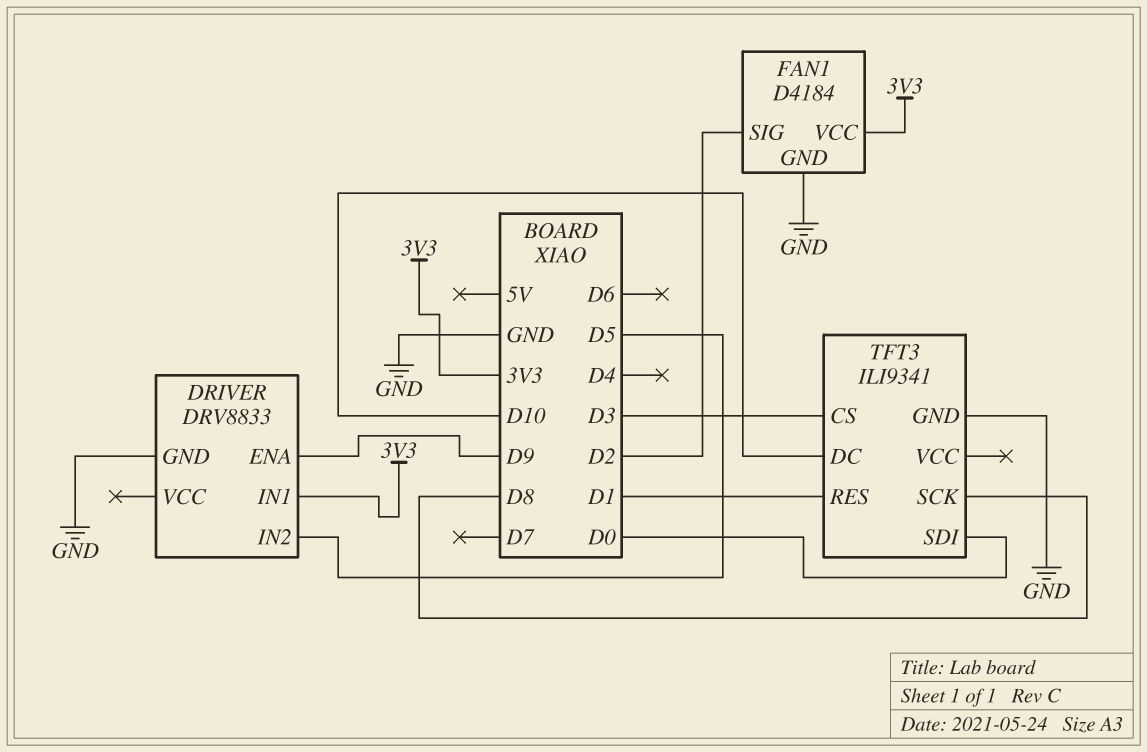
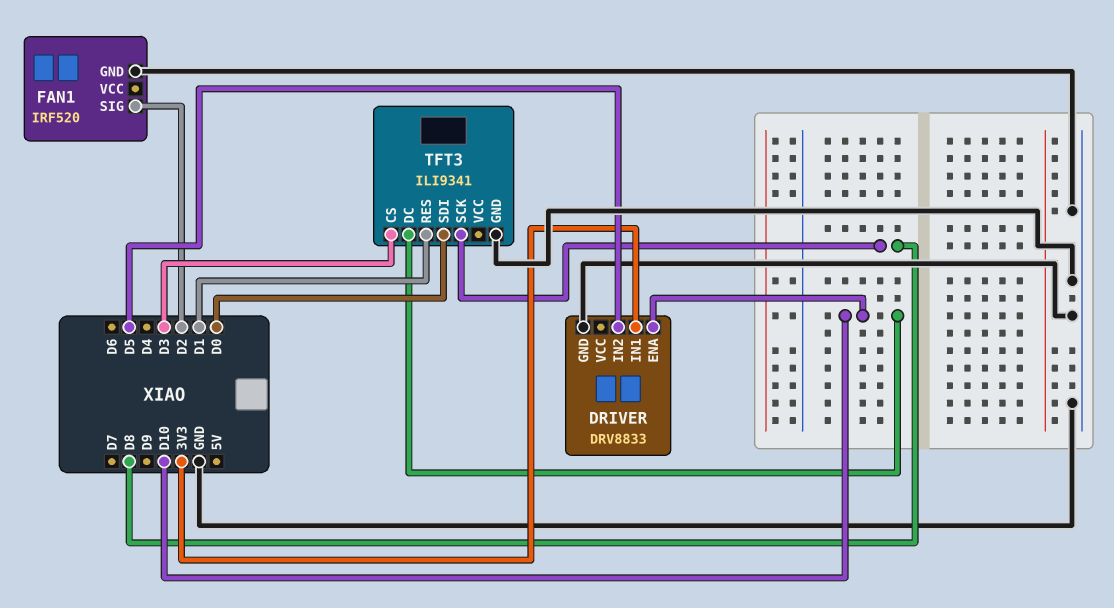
DRIVER pin ENA: D9 -> D10
FAN1: D4184 -> IRF520
FAN1 pin VCC: 3V3 -> none

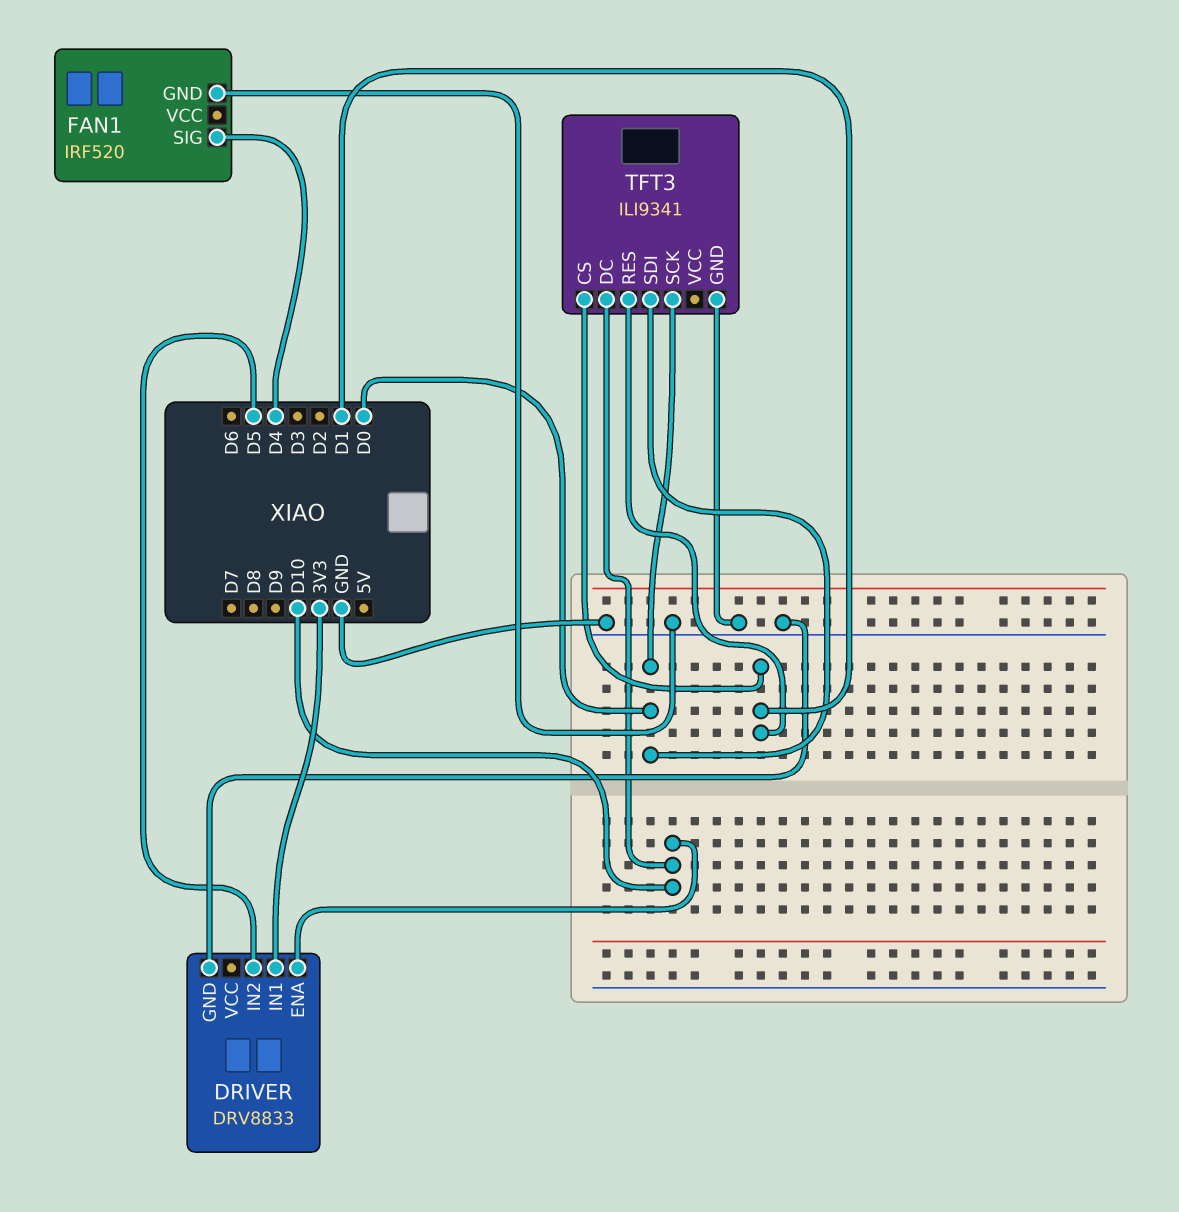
FAN1 pin SIG: D2 -> D4
TFT3 pin CS: D3 -> D1
TFT3 pin SCK: D8 -> D0

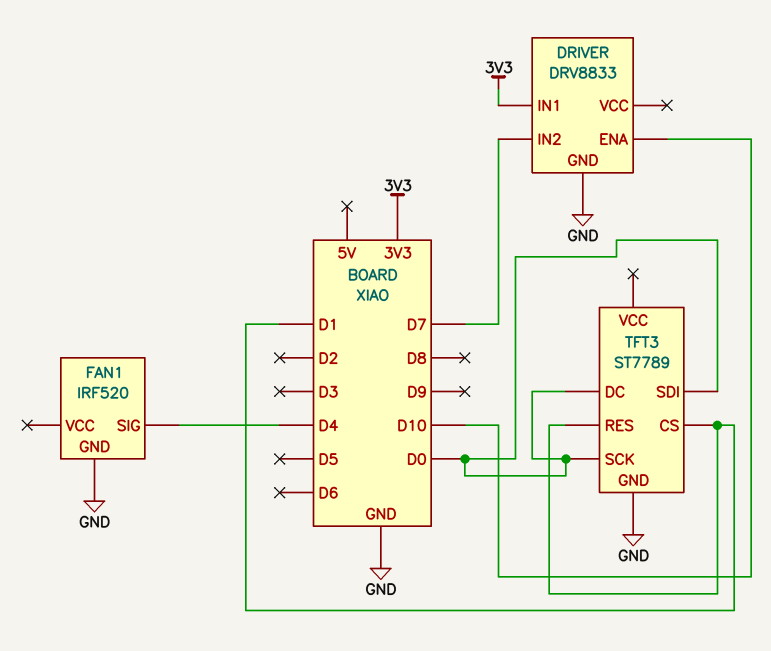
DRIVER pin IN2: D5 -> D7
TFT3: ILI9341 -> ST7789
TFT3 pin DC: D10 -> D0

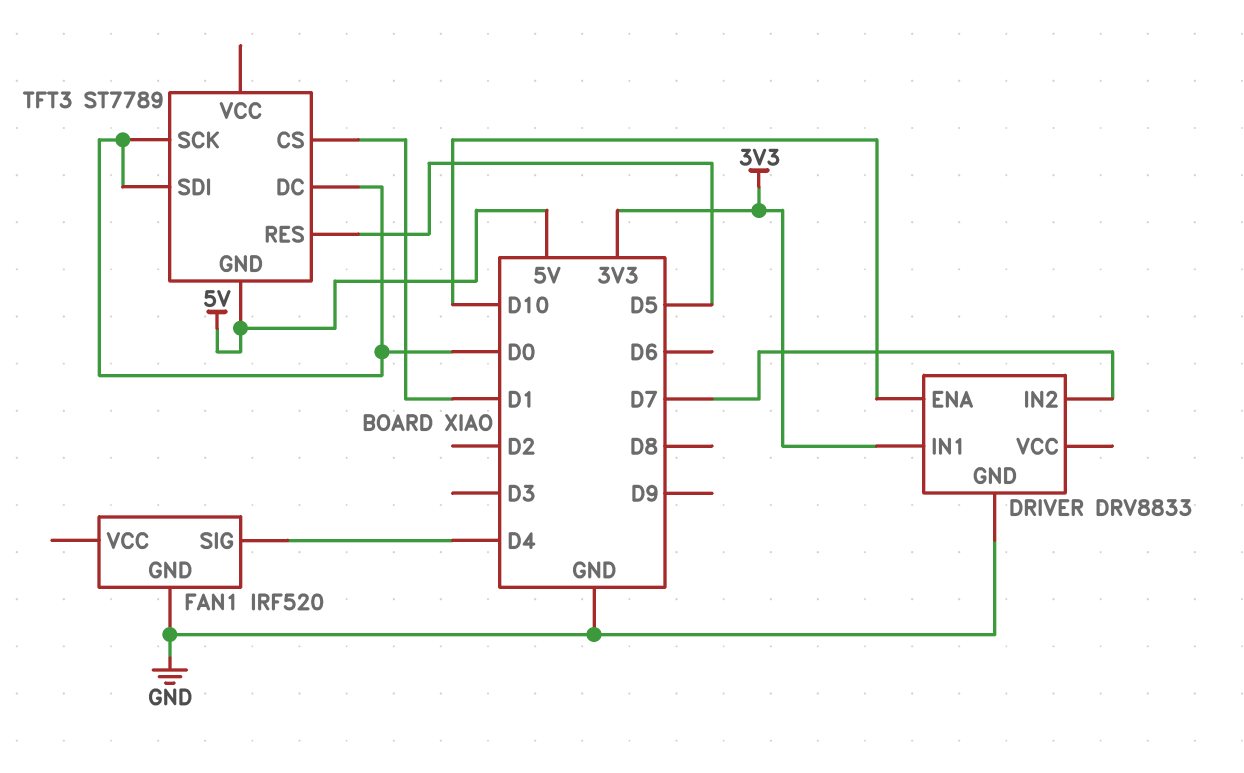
TFT3 pin GND: GND -> 5V
TFT3 pin RES: D1 -> D5

